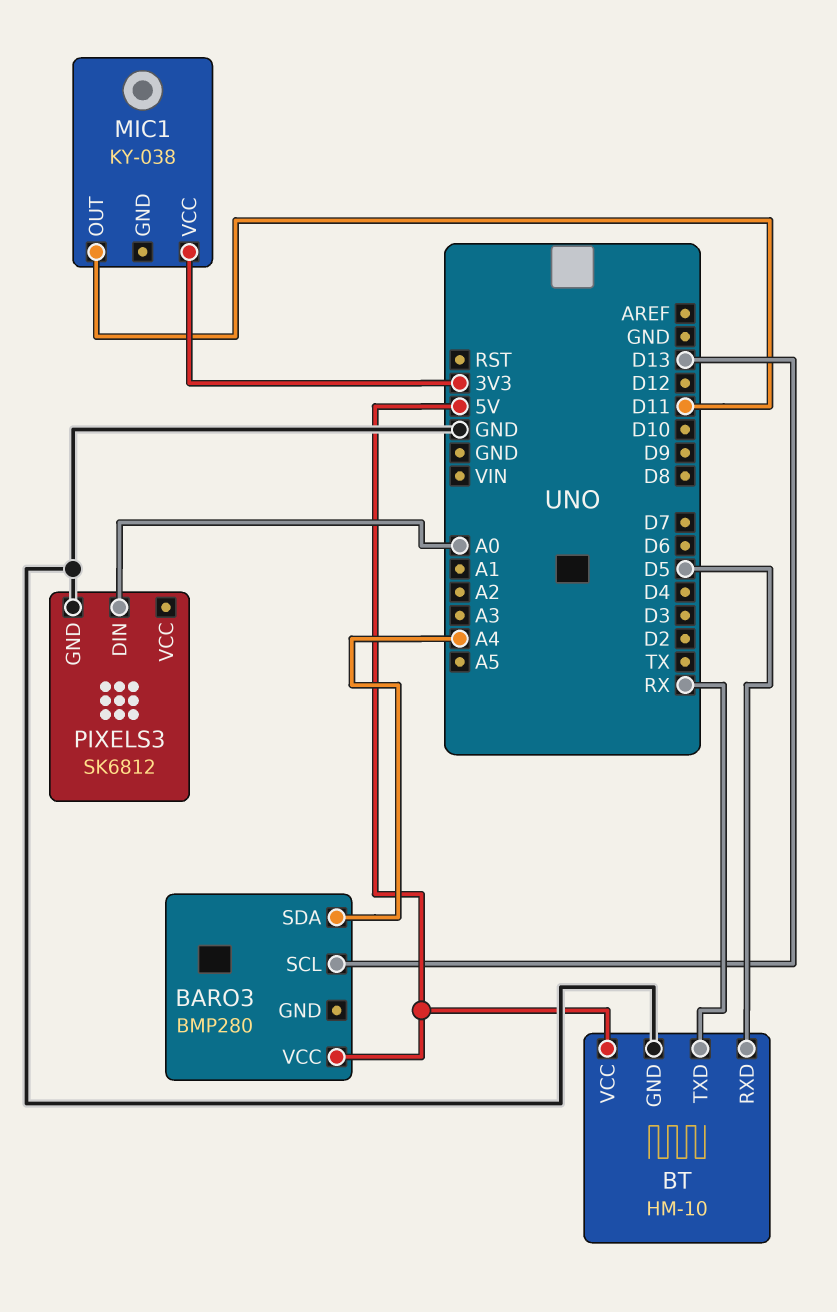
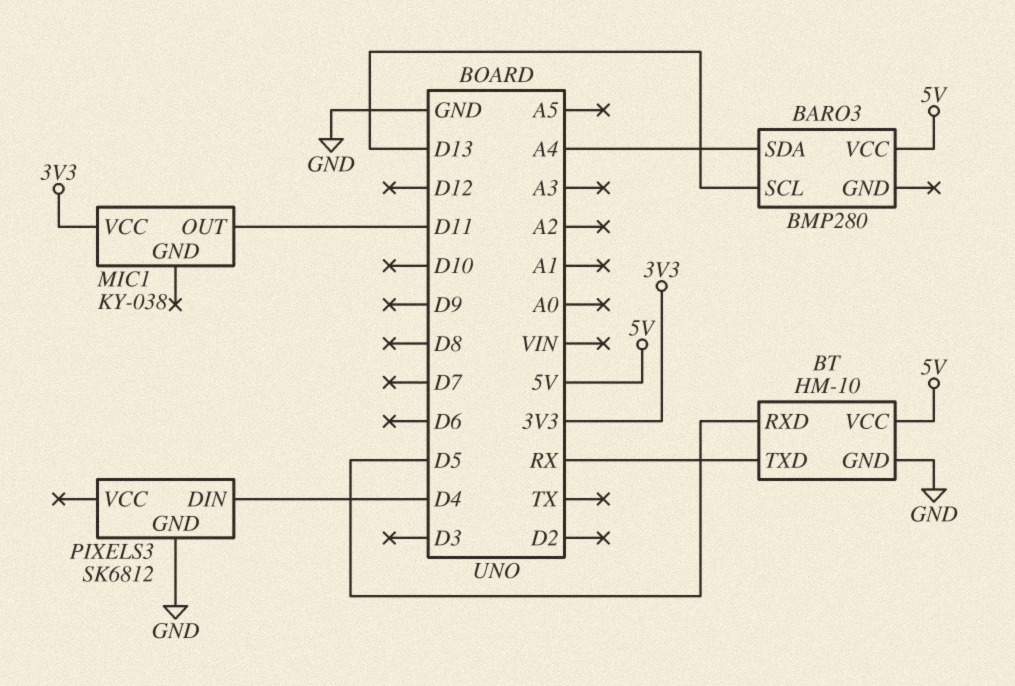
PIXELS3 pin DIN: A0 -> D4

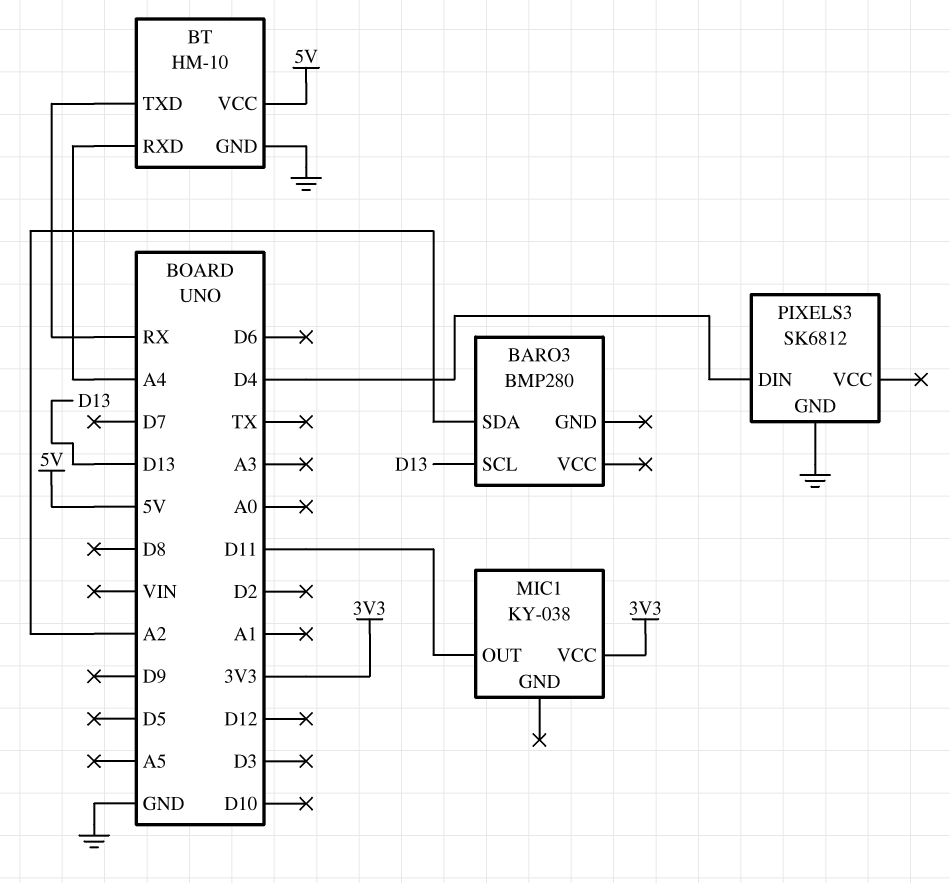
BARO3 pin SDA: A4 -> A2
BARO3 pin VCC: 5V -> none
BT pin RXD: D5 -> A4

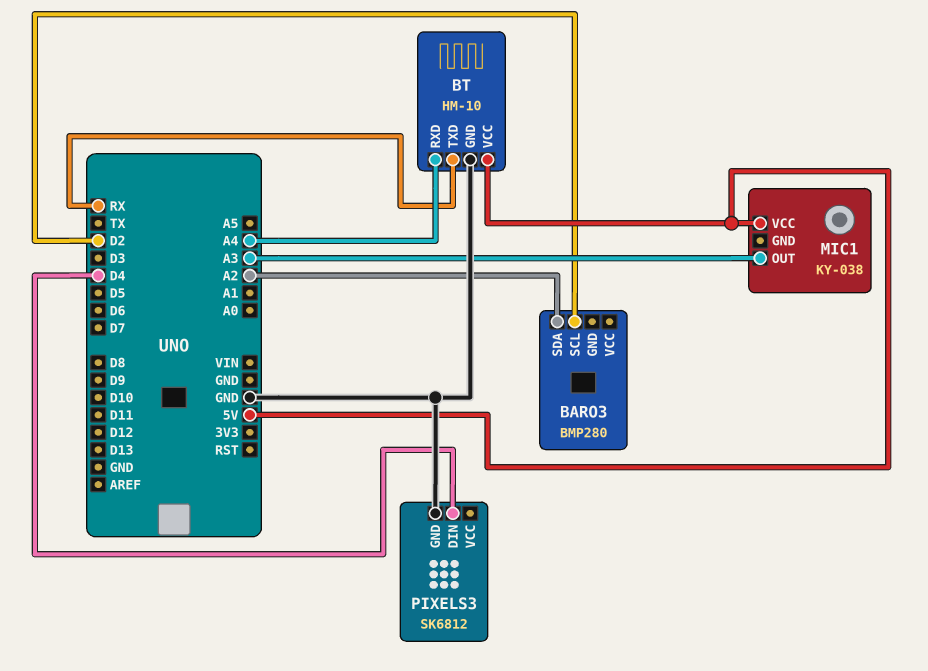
BARO3 pin SCL: D13 -> D2
MIC1 pin OUT: D11 -> A3
MIC1 pin VCC: 3V3 -> 5V

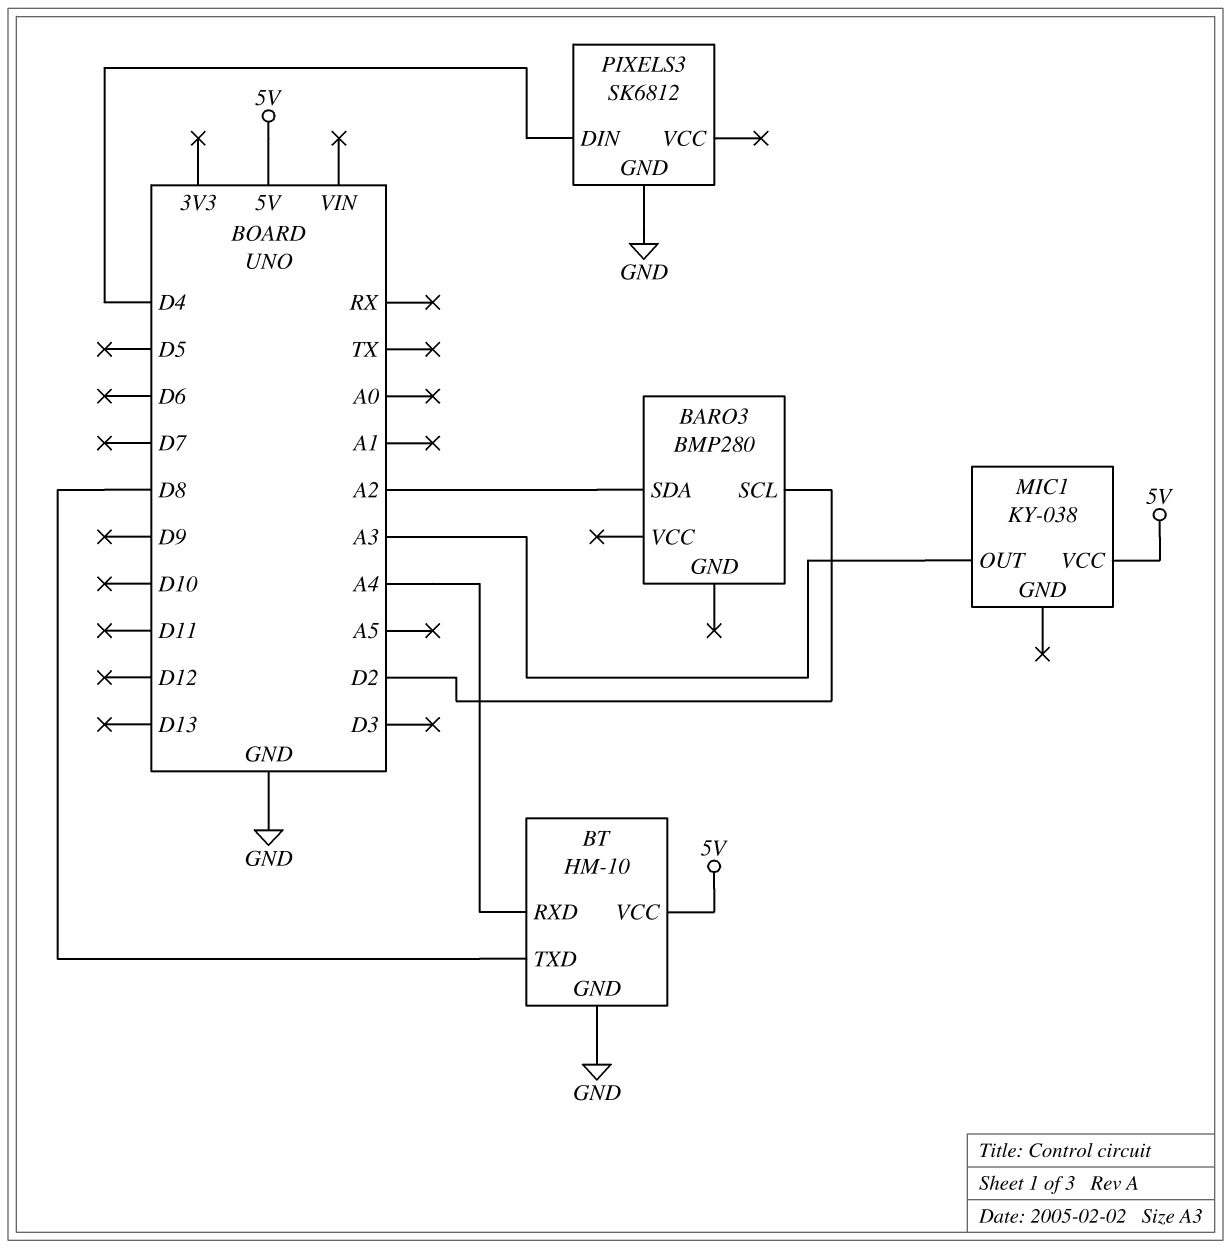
BT pin TXD: RX -> D8

